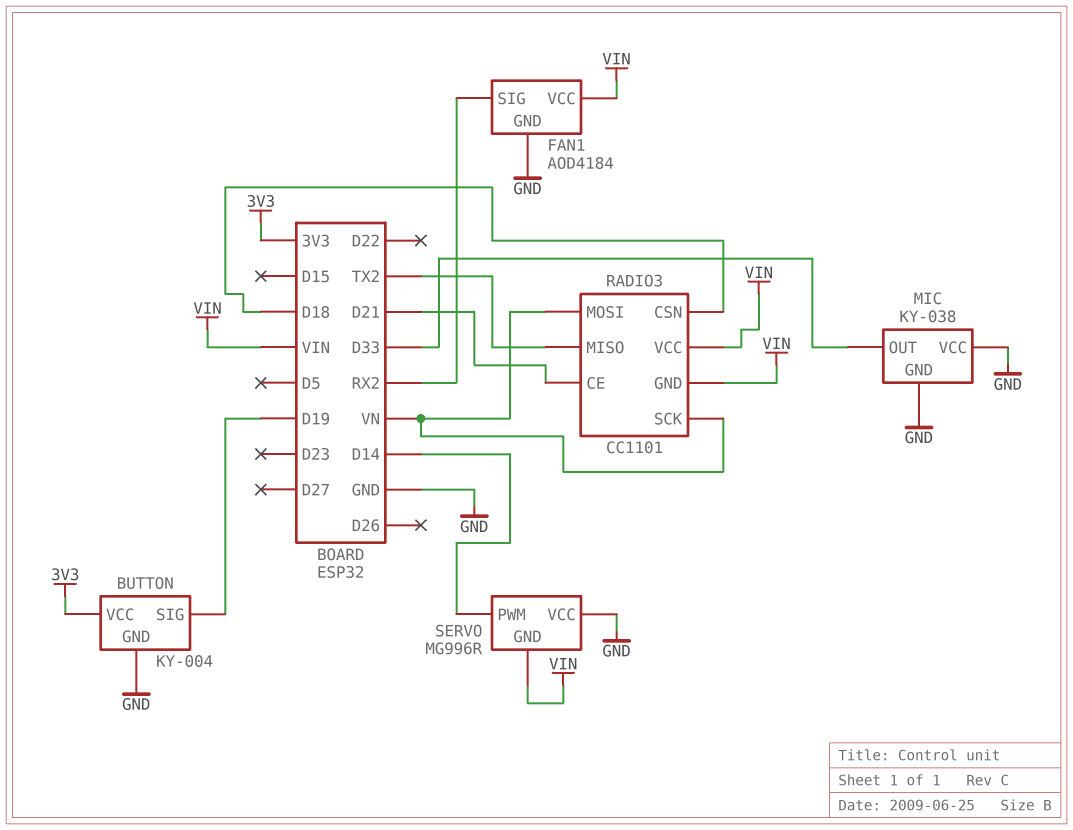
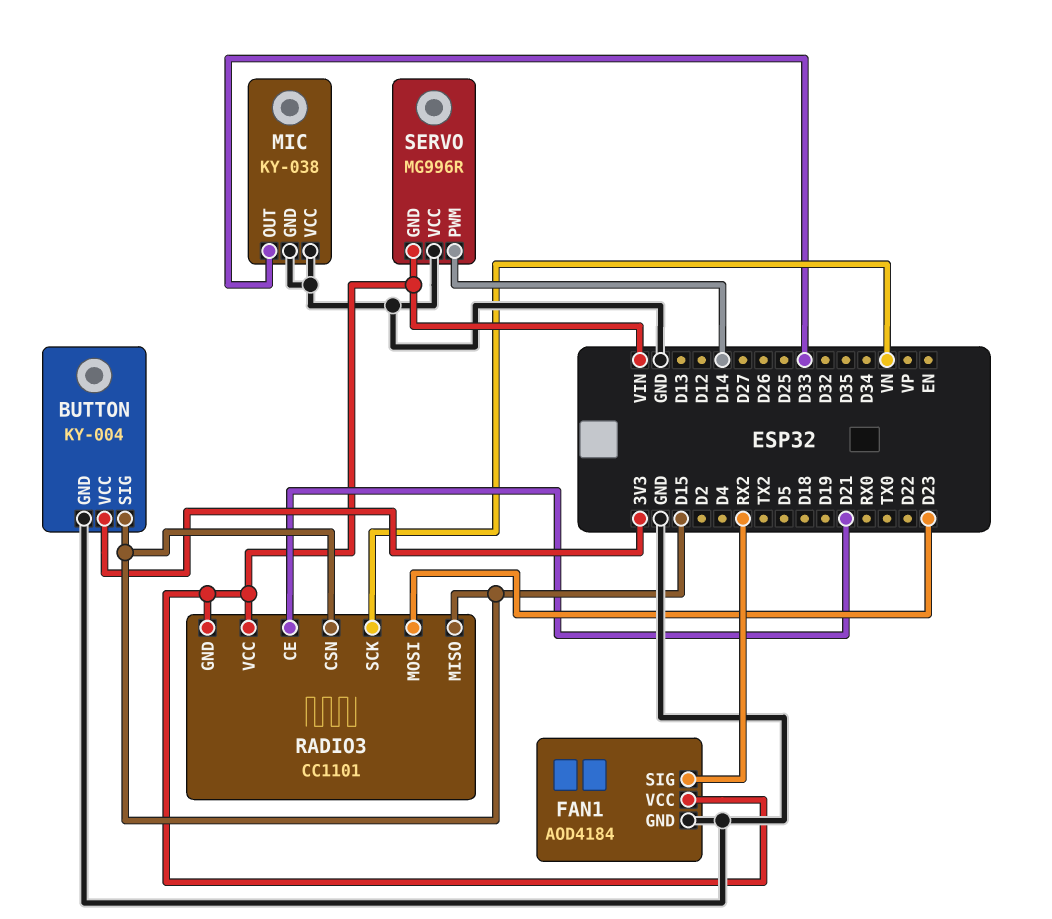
BUTTON pin SIG: D19 -> D15
RADIO3 pin CSN: D18 -> D15
RADIO3 pin MISO: TX2 -> D15
RADIO3 pin MOSI: VN -> D23

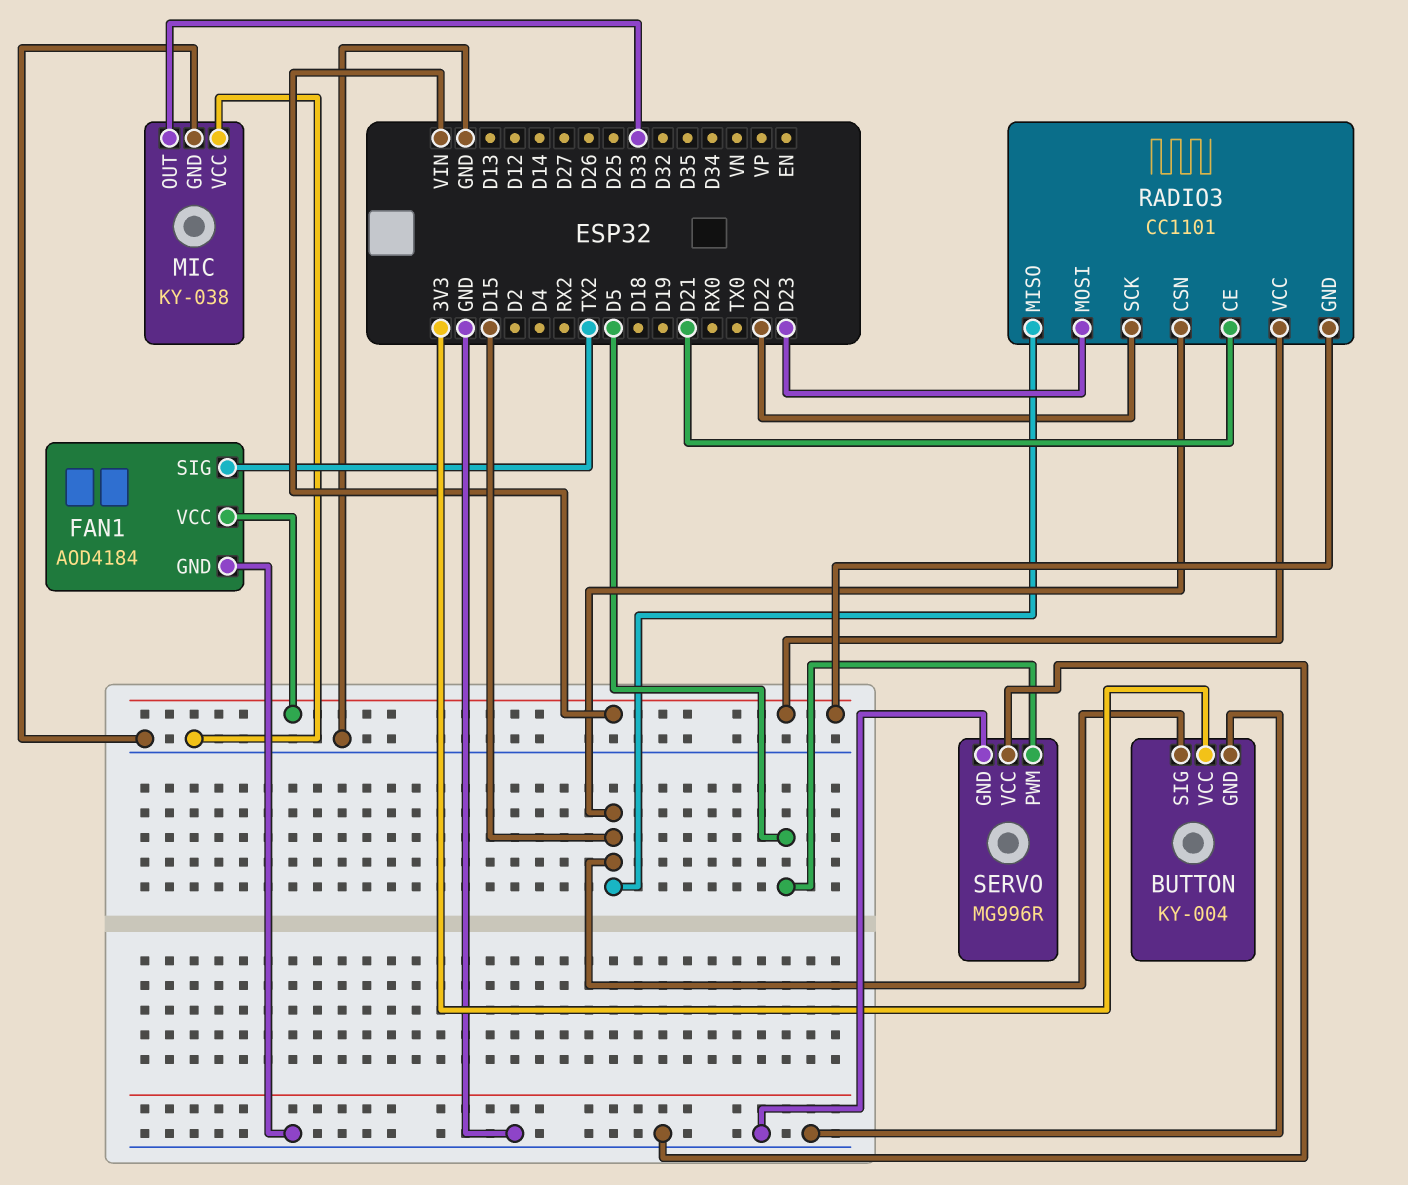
FAN1 pin SIG: RX2 -> TX2
RADIO3 pin SCK: VN -> D22
SERVO pin GND: VIN -> GND
SERVO pin PWM: D14 -> D5

